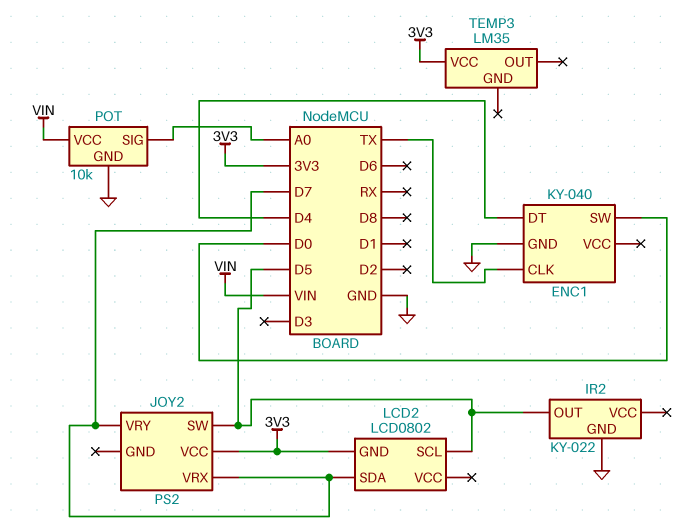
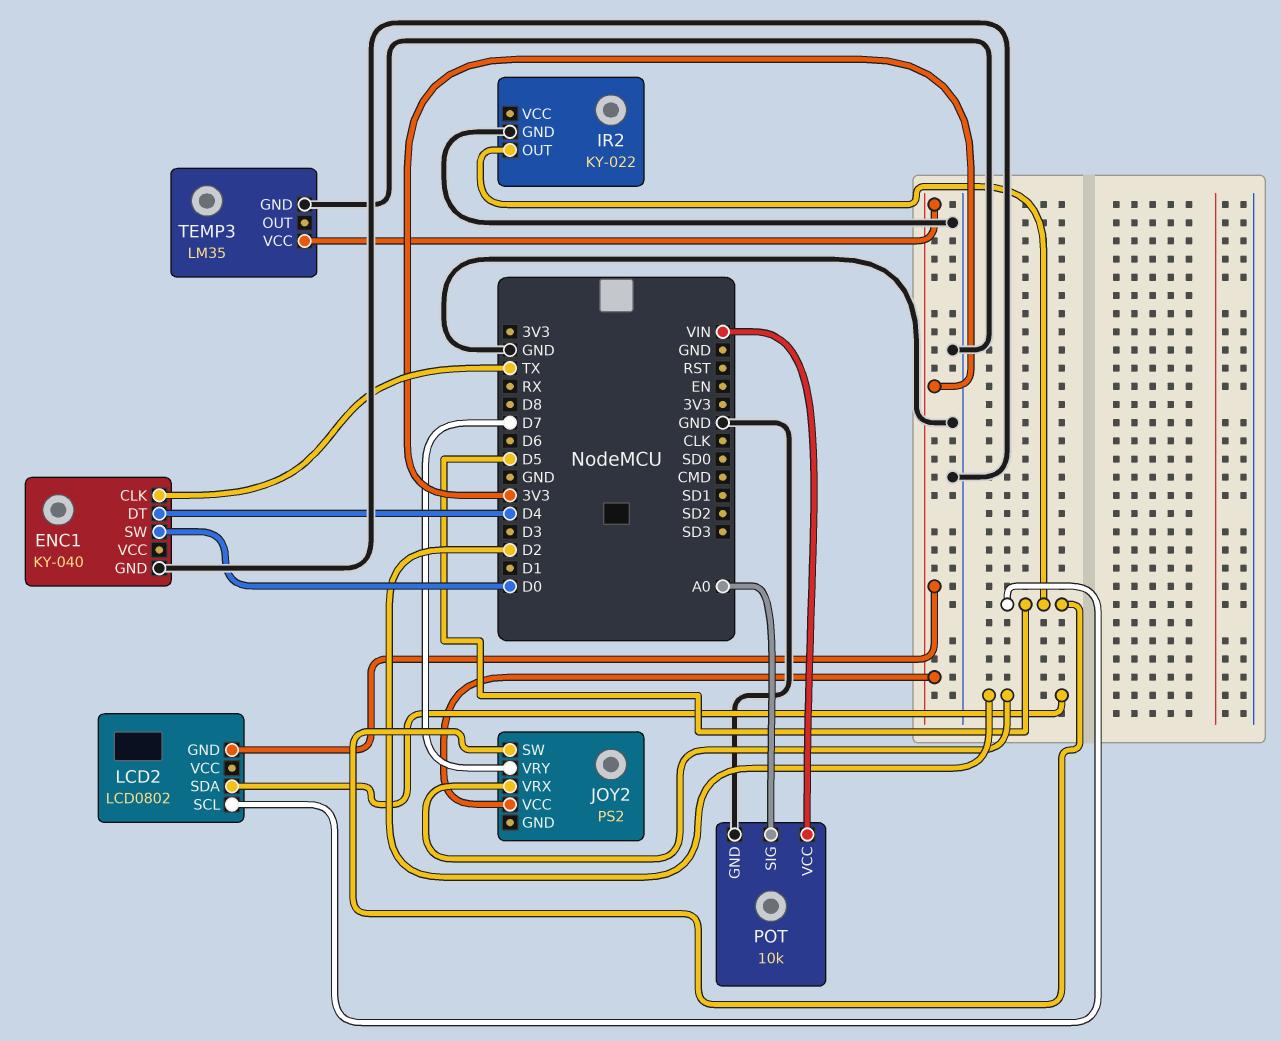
JOY2 pin VRX: D7 -> D2
LCD2 pin SDA: D7 -> D2
TEMP3 pin GND: none -> GND

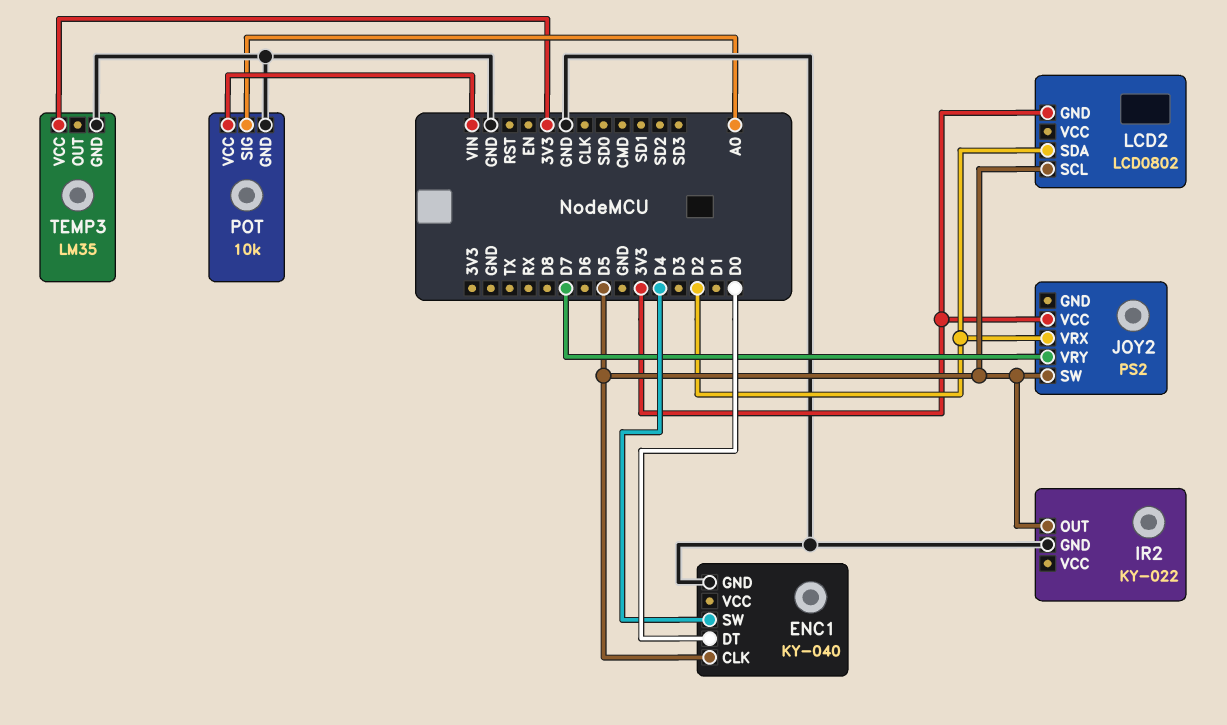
ENC1 pin CLK: TX -> D5
ENC1 pin DT: D4 -> D0
ENC1 pin SW: D0 -> D4

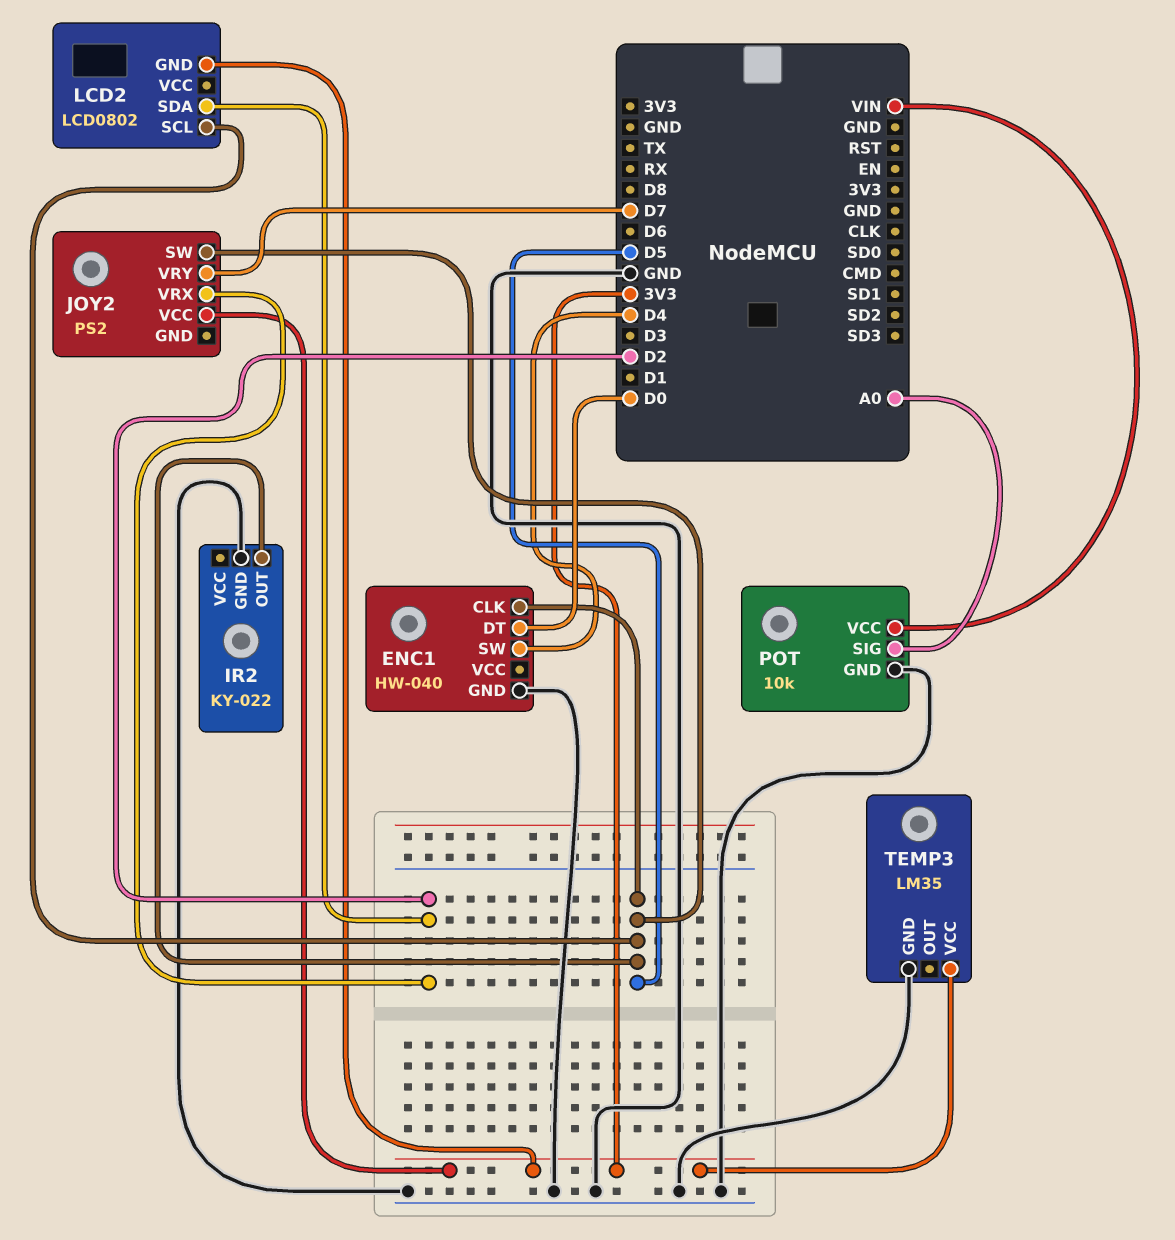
ENC1: KY-040 -> HW-040

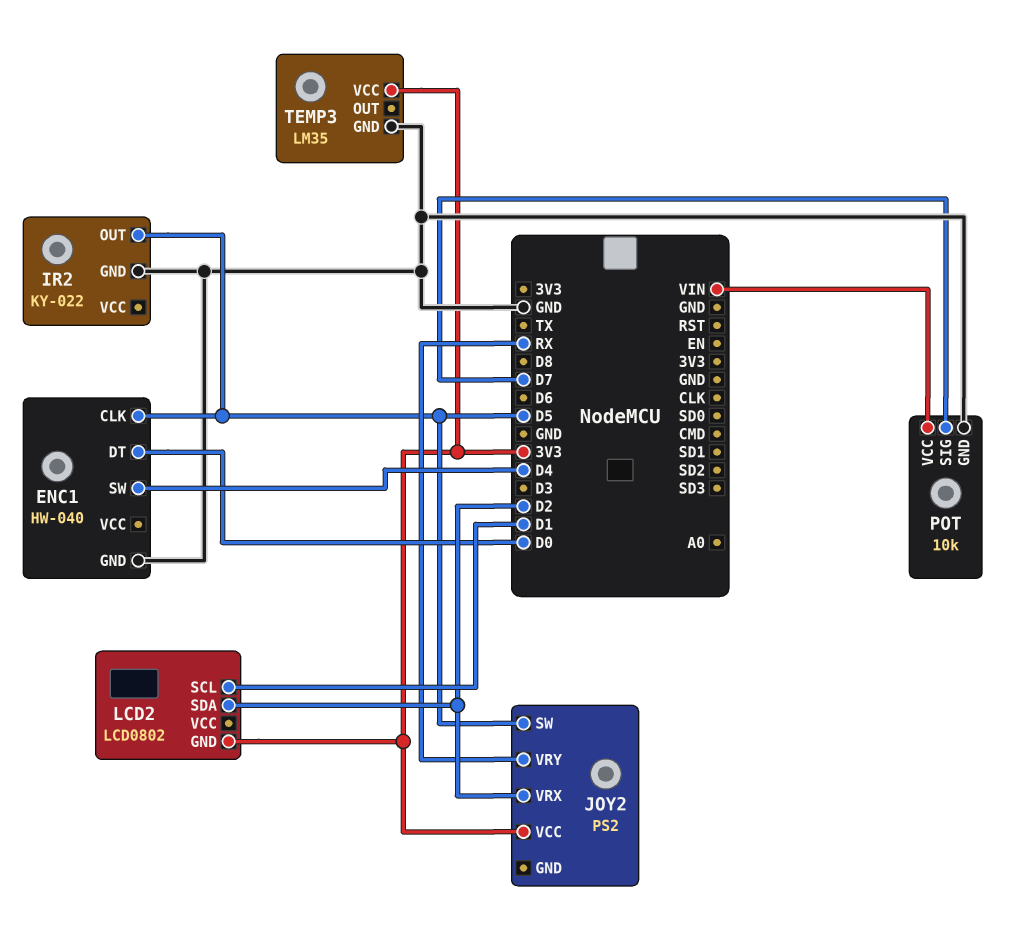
JOY2 pin VRY: D7 -> RX
LCD2 pin SCL: D5 -> D1
POT pin SIG: A0 -> D7

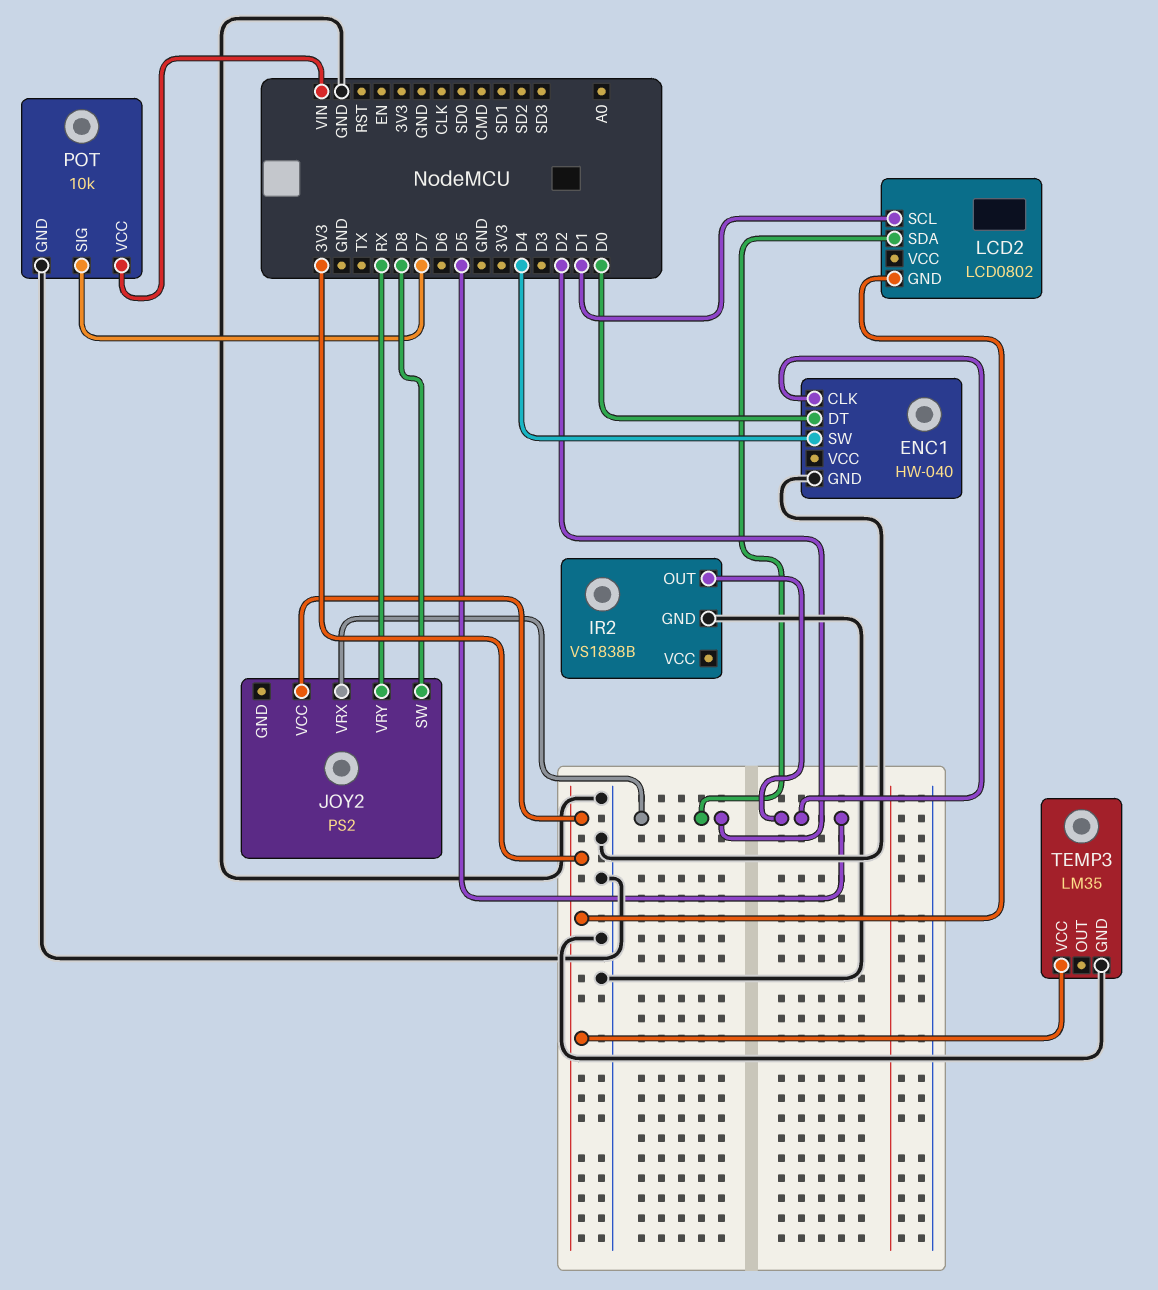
IR2: KY-022 -> VS1838B
JOY2 pin SW: D5 -> D8

